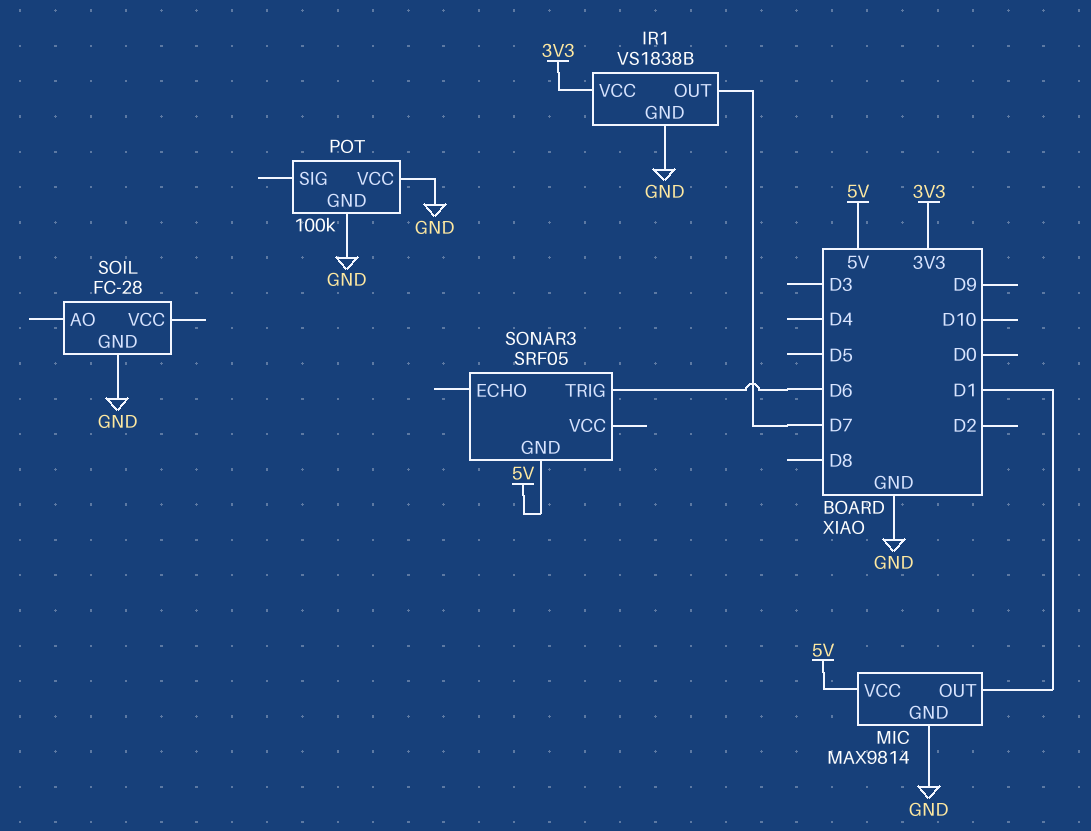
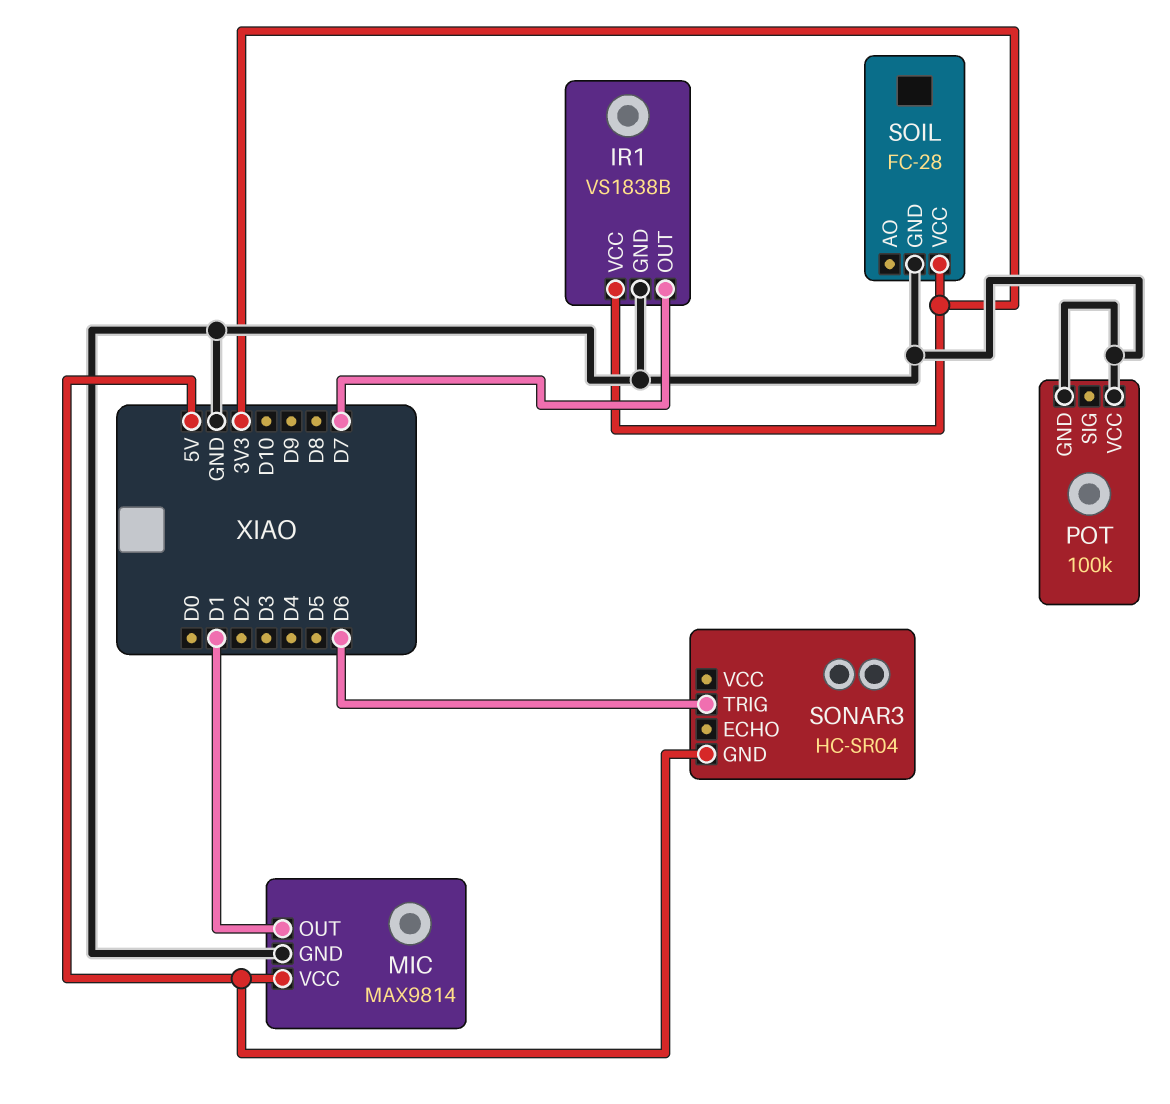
SOIL pin VCC: none -> 3V3
SONAR3: SRF05 -> HC-SR04

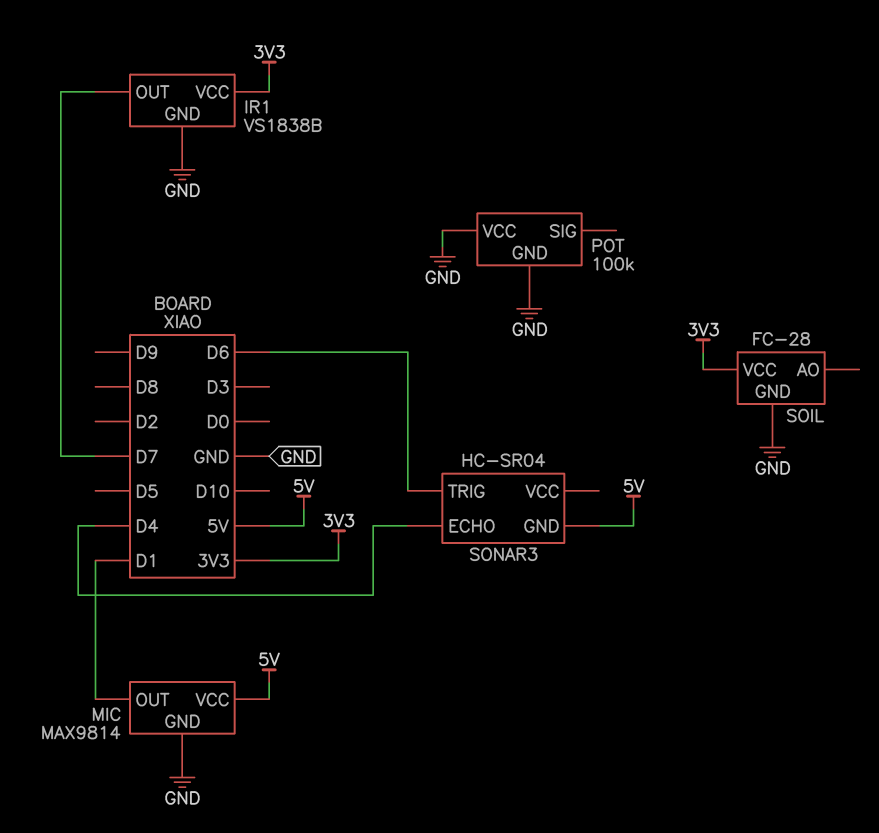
SONAR3 pin ECHO: none -> D4

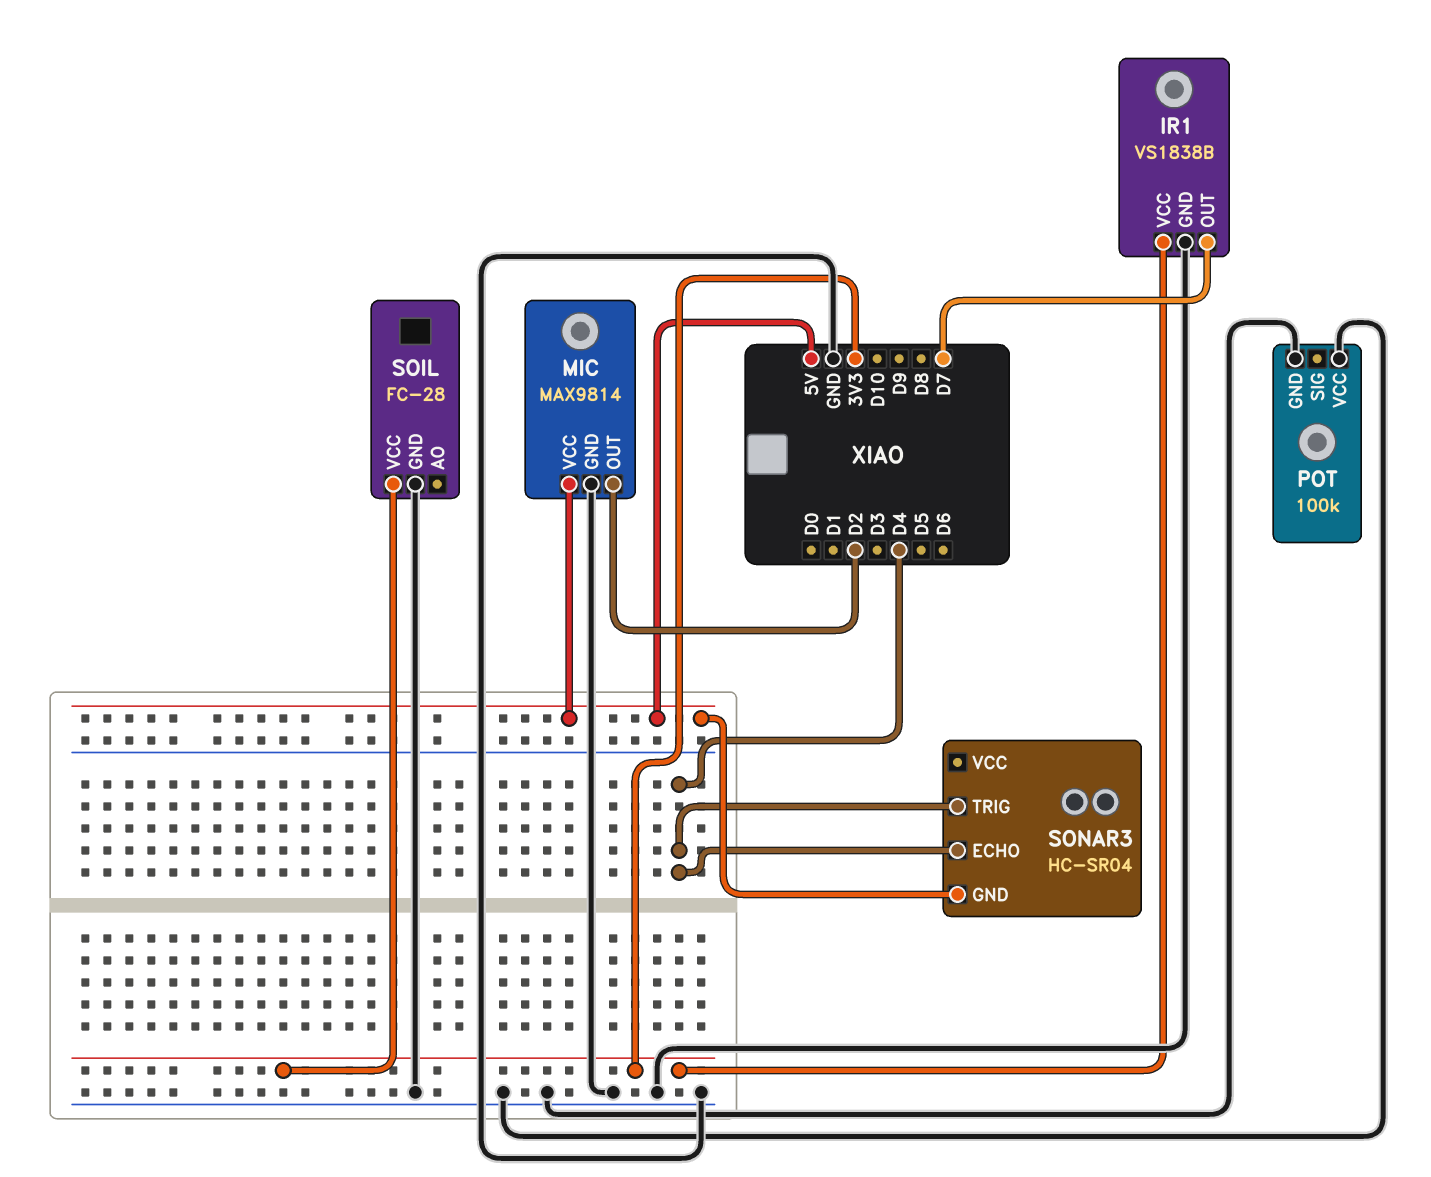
MIC pin OUT: D1 -> D2
SONAR3 pin TRIG: D6 -> D4

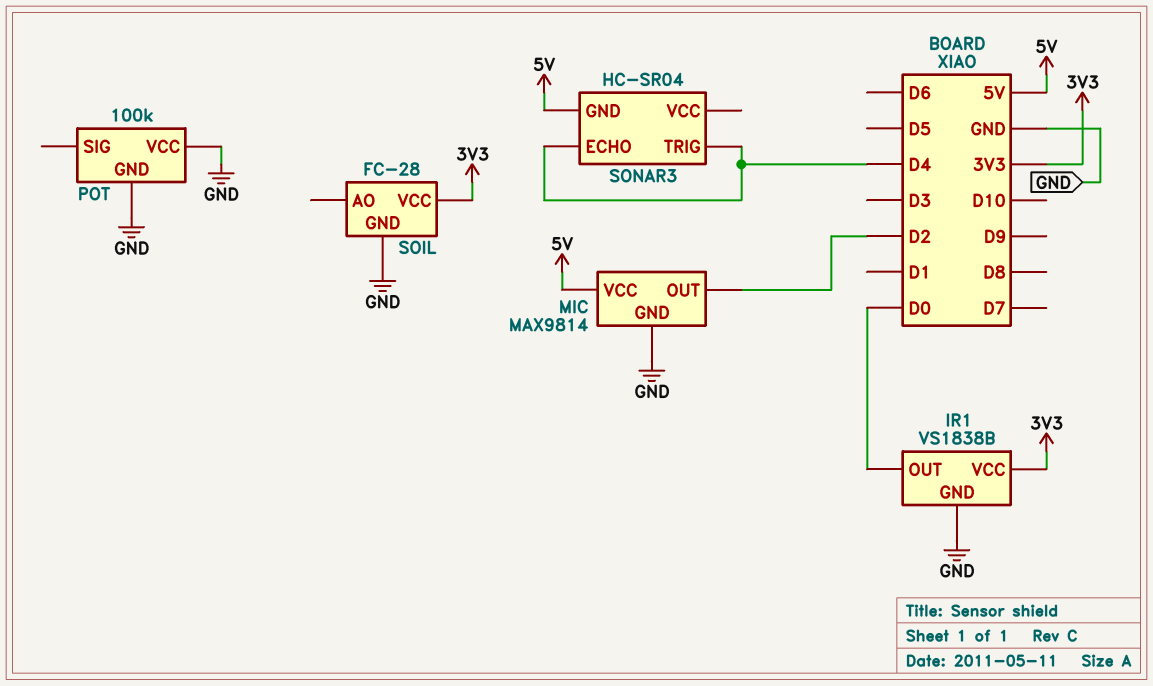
IR1 pin OUT: D7 -> D0

